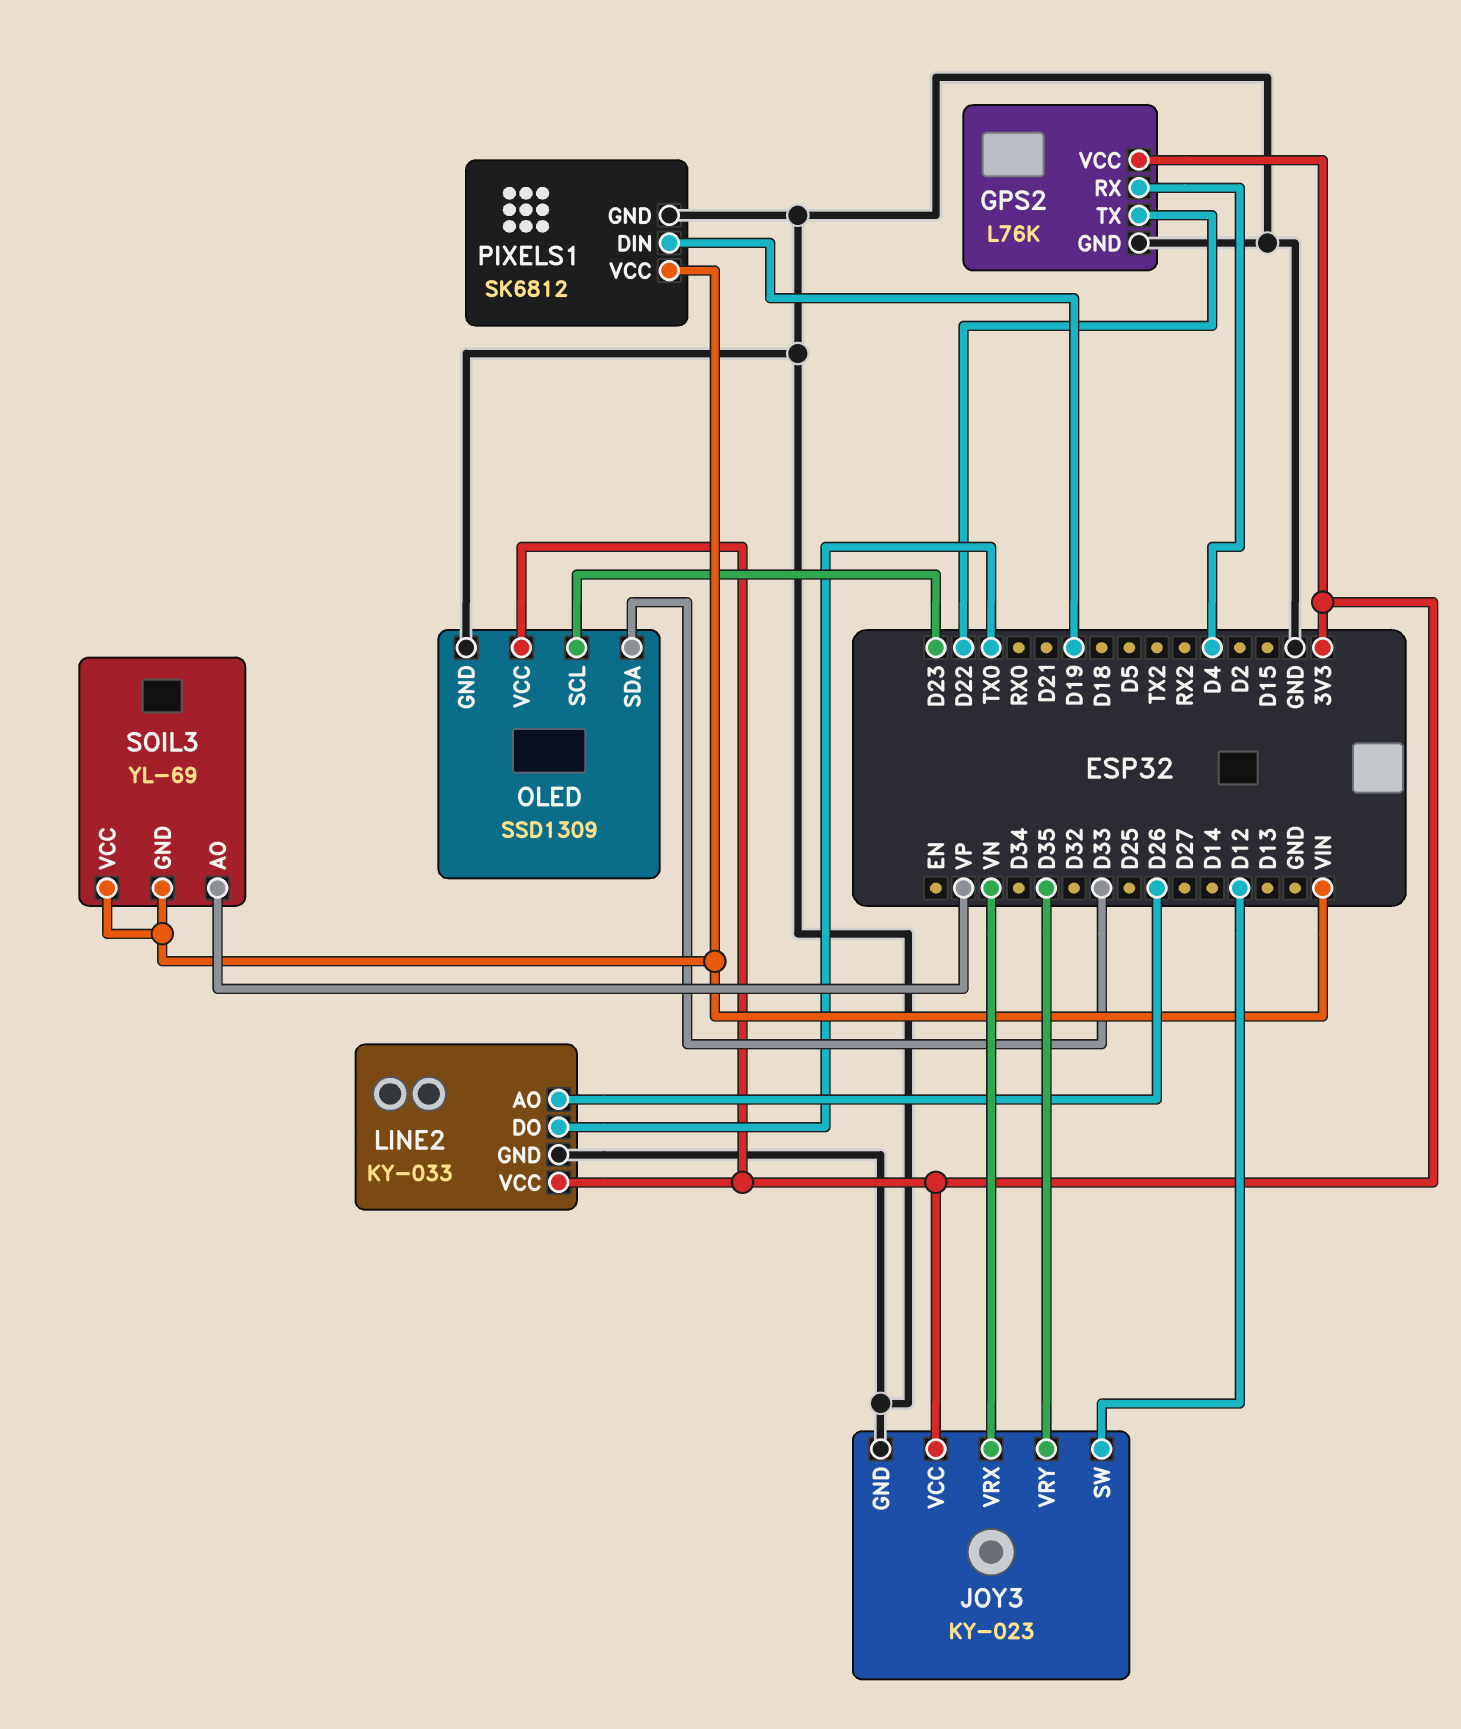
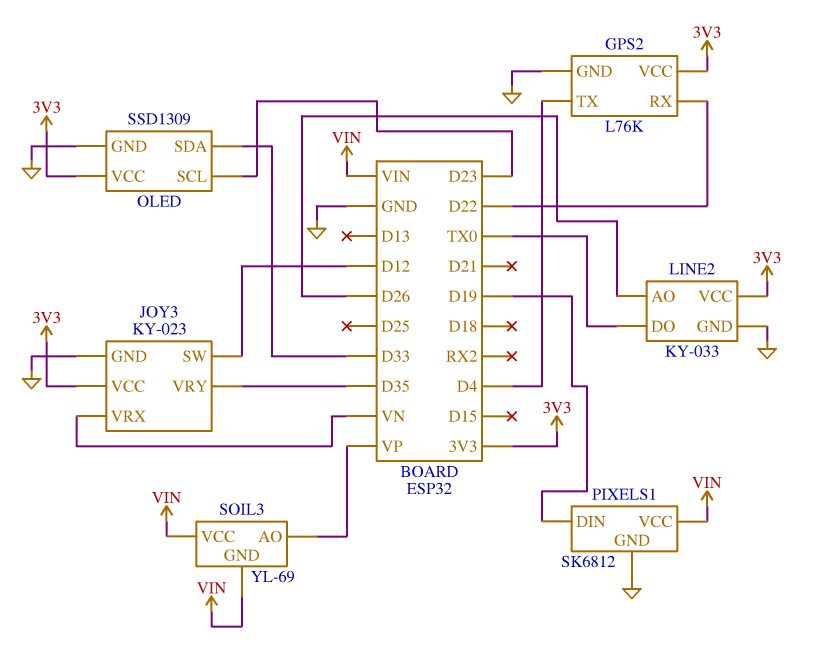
GPS2 pin RX: D4 -> D22
GPS2 pin TX: D22 -> D4

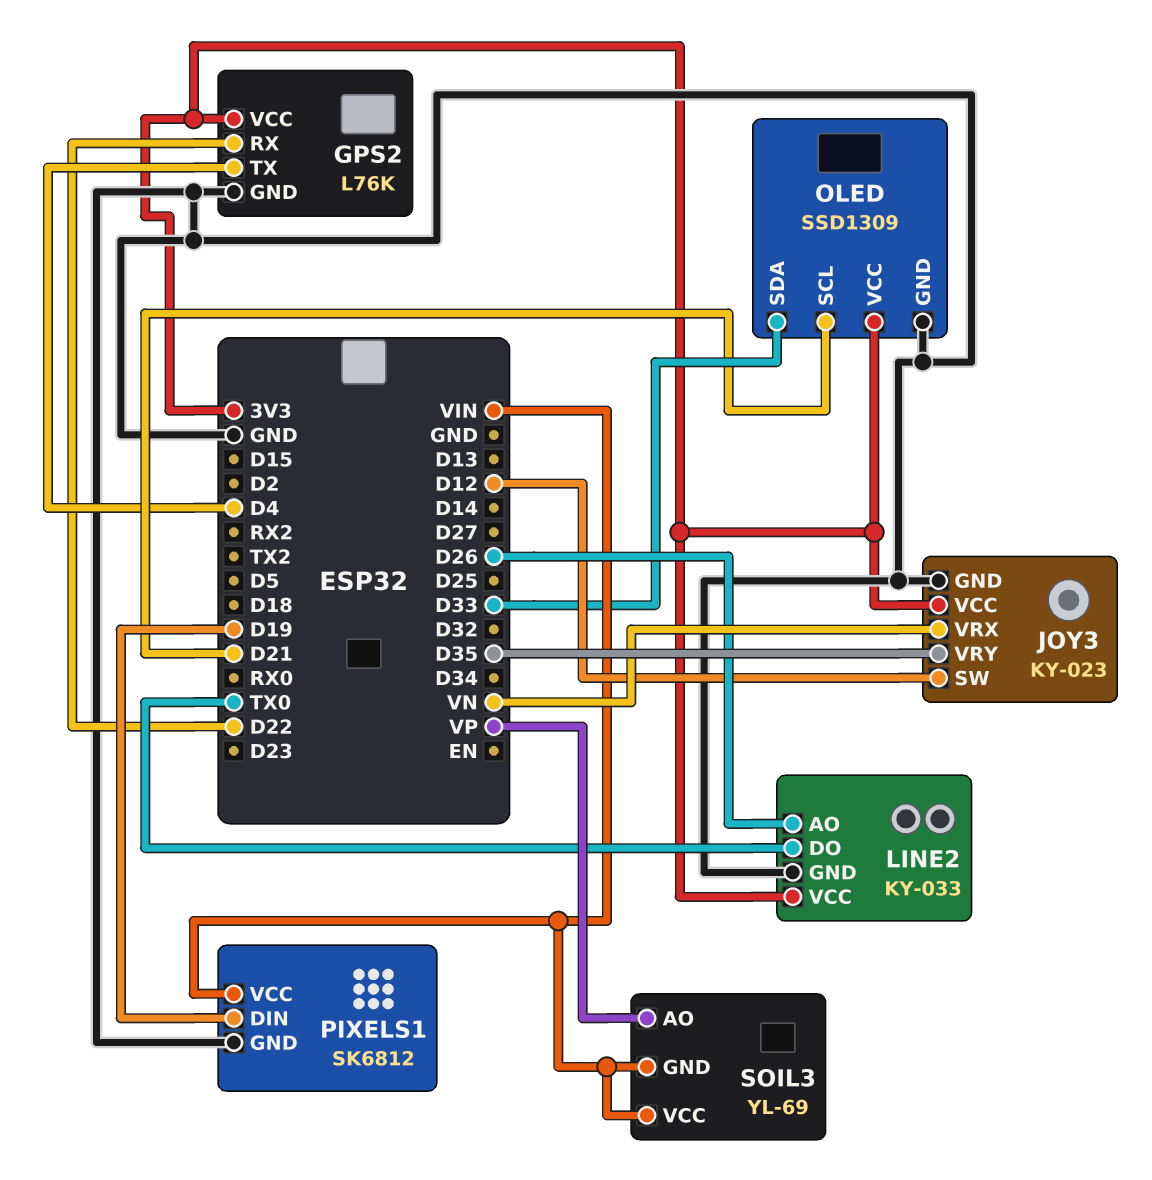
OLED pin SCL: D23 -> D21

